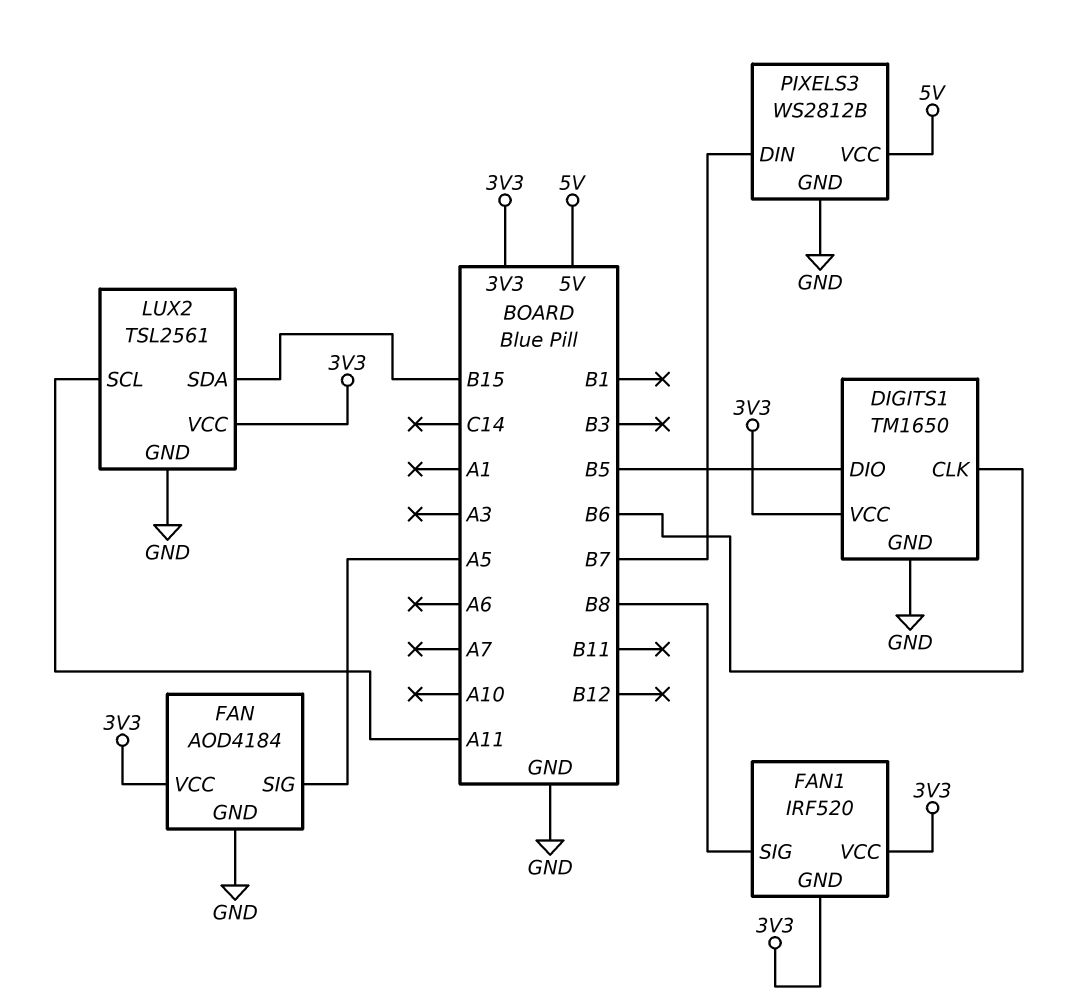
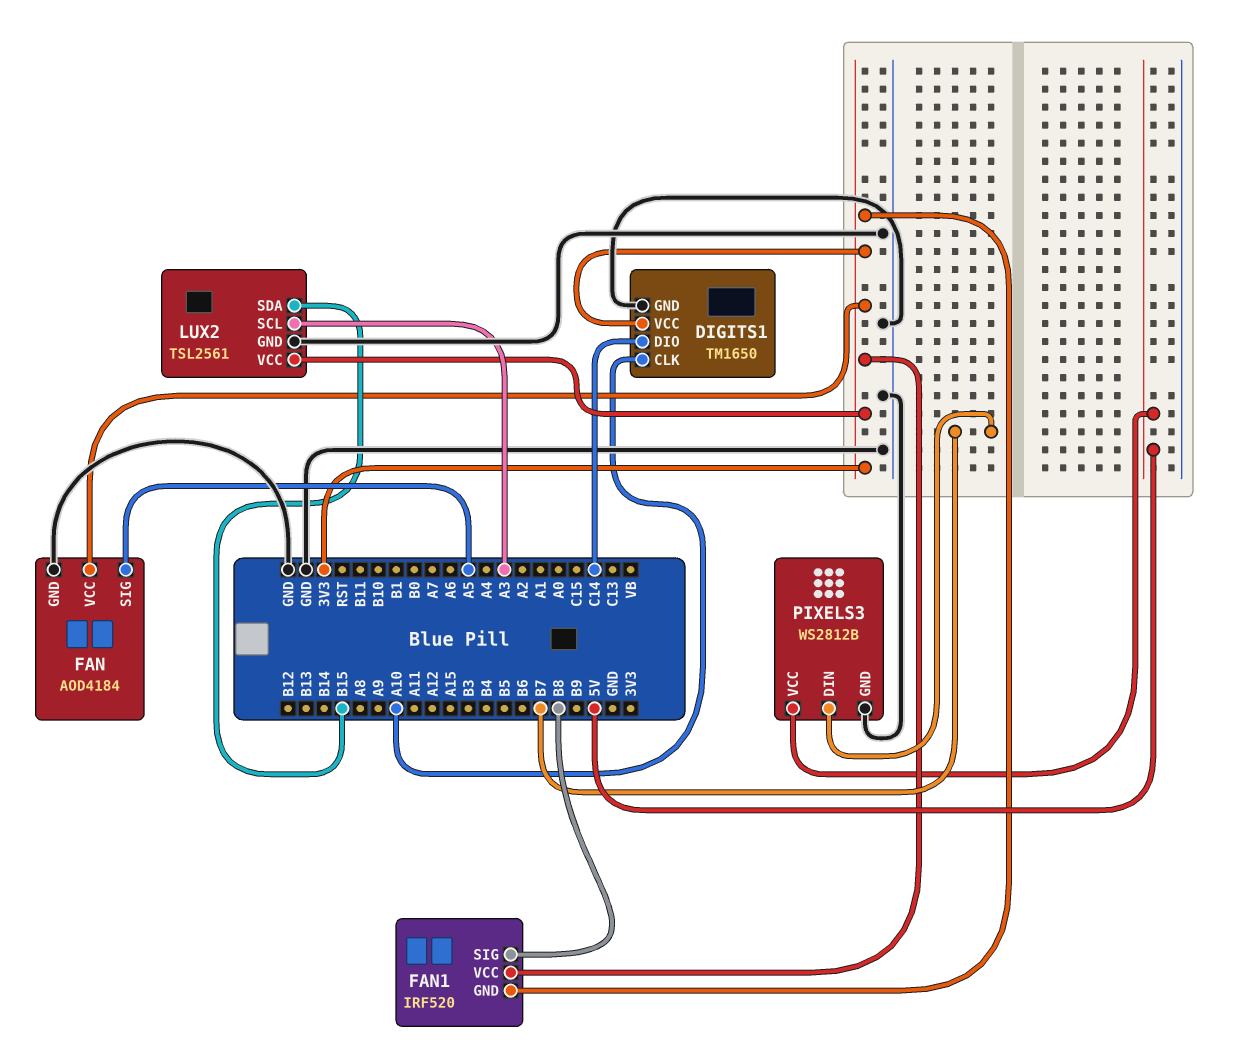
DIGITS1 pin CLK: B6 -> A10
DIGITS1 pin DIO: B5 -> C14
LUX2 pin SCL: A11 -> A3

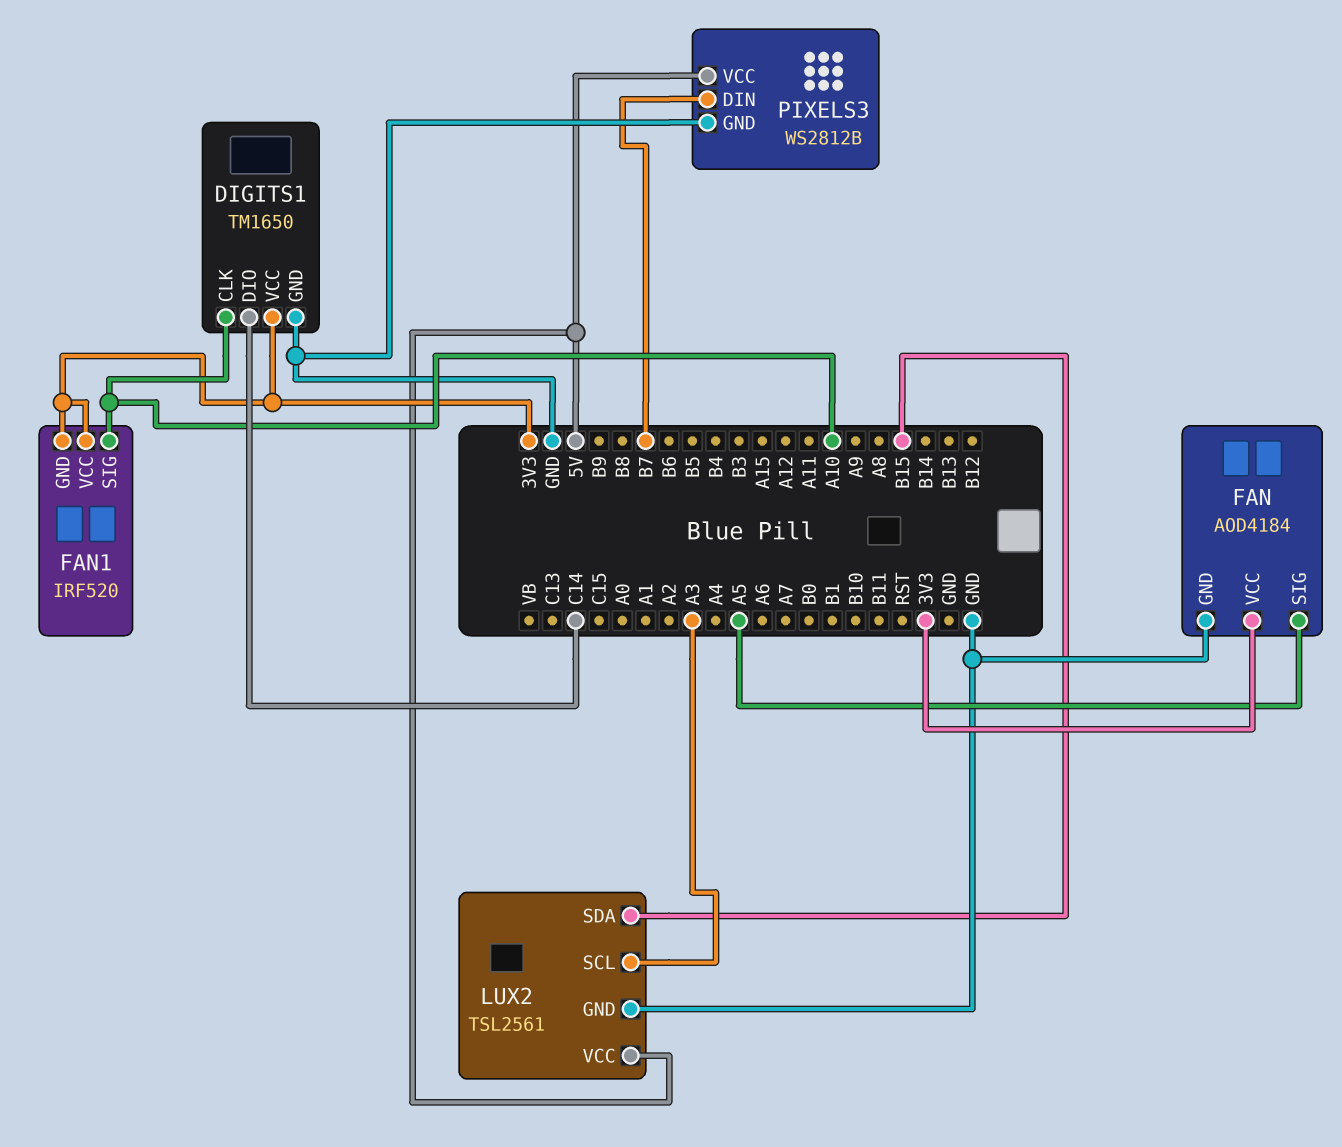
FAN1 pin SIG: B8 -> A10
LUX2 pin VCC: 3V3 -> 5V

